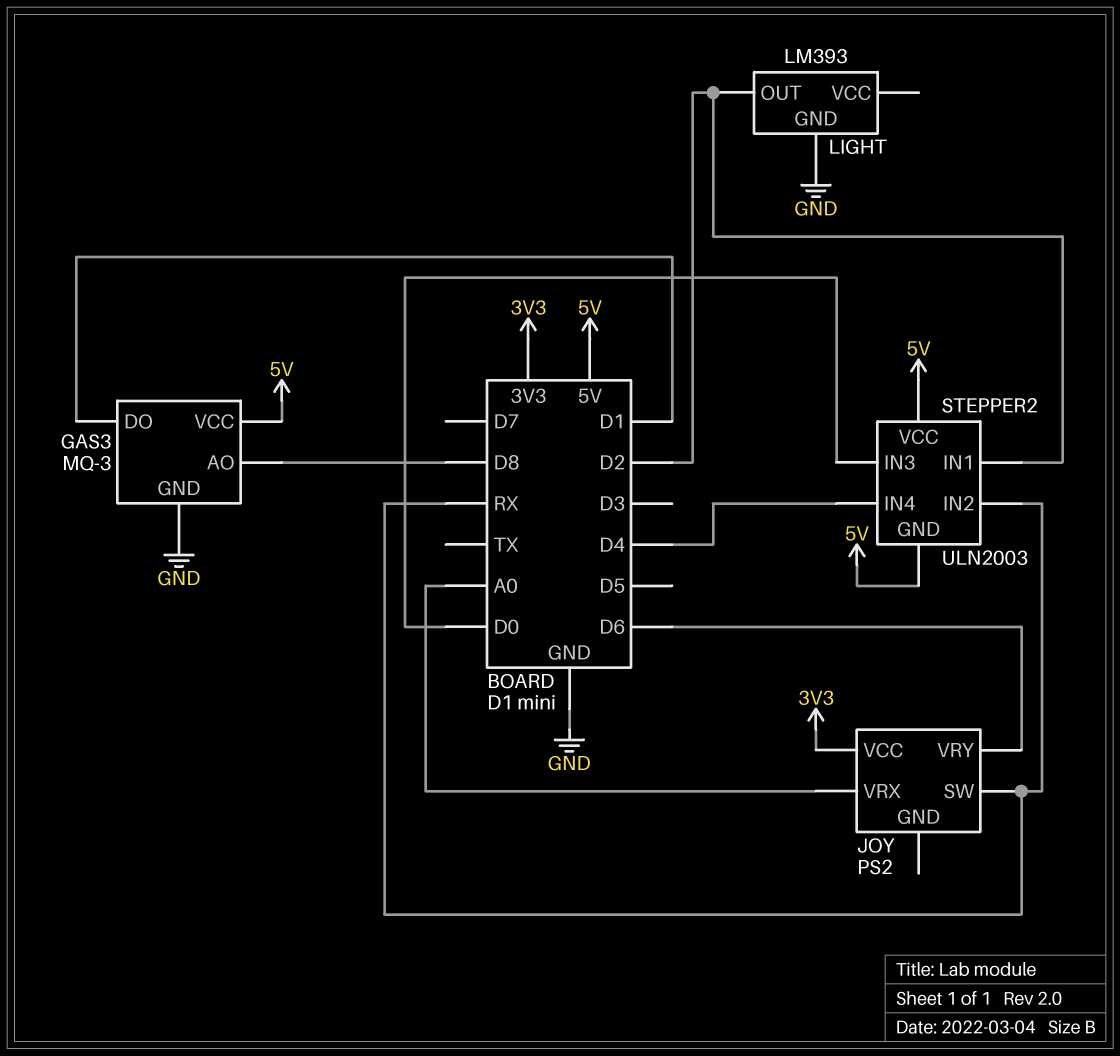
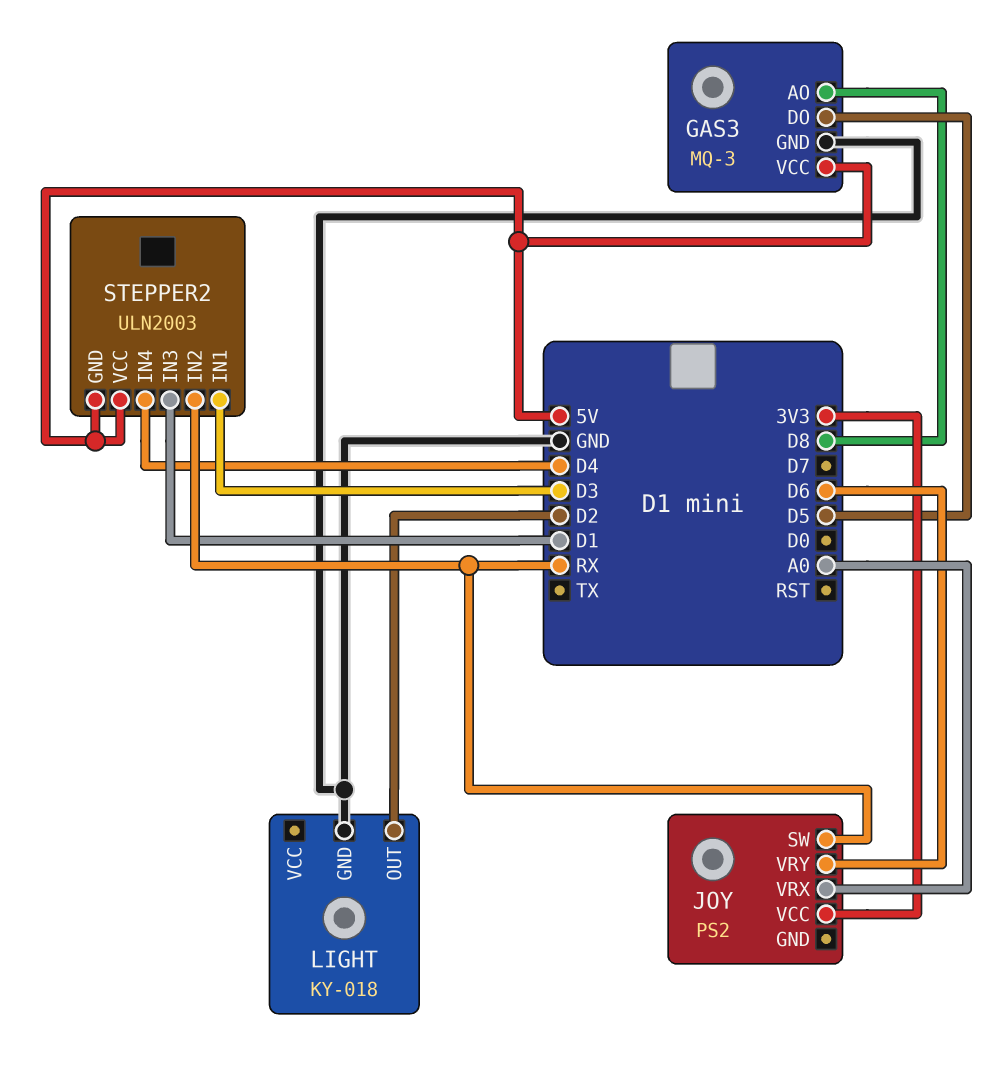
GAS3 pin DO: D1 -> D5
LIGHT: LM393 -> KY-018
STEPPER2 pin IN1: D2 -> D3
STEPPER2 pin IN3: D0 -> D1

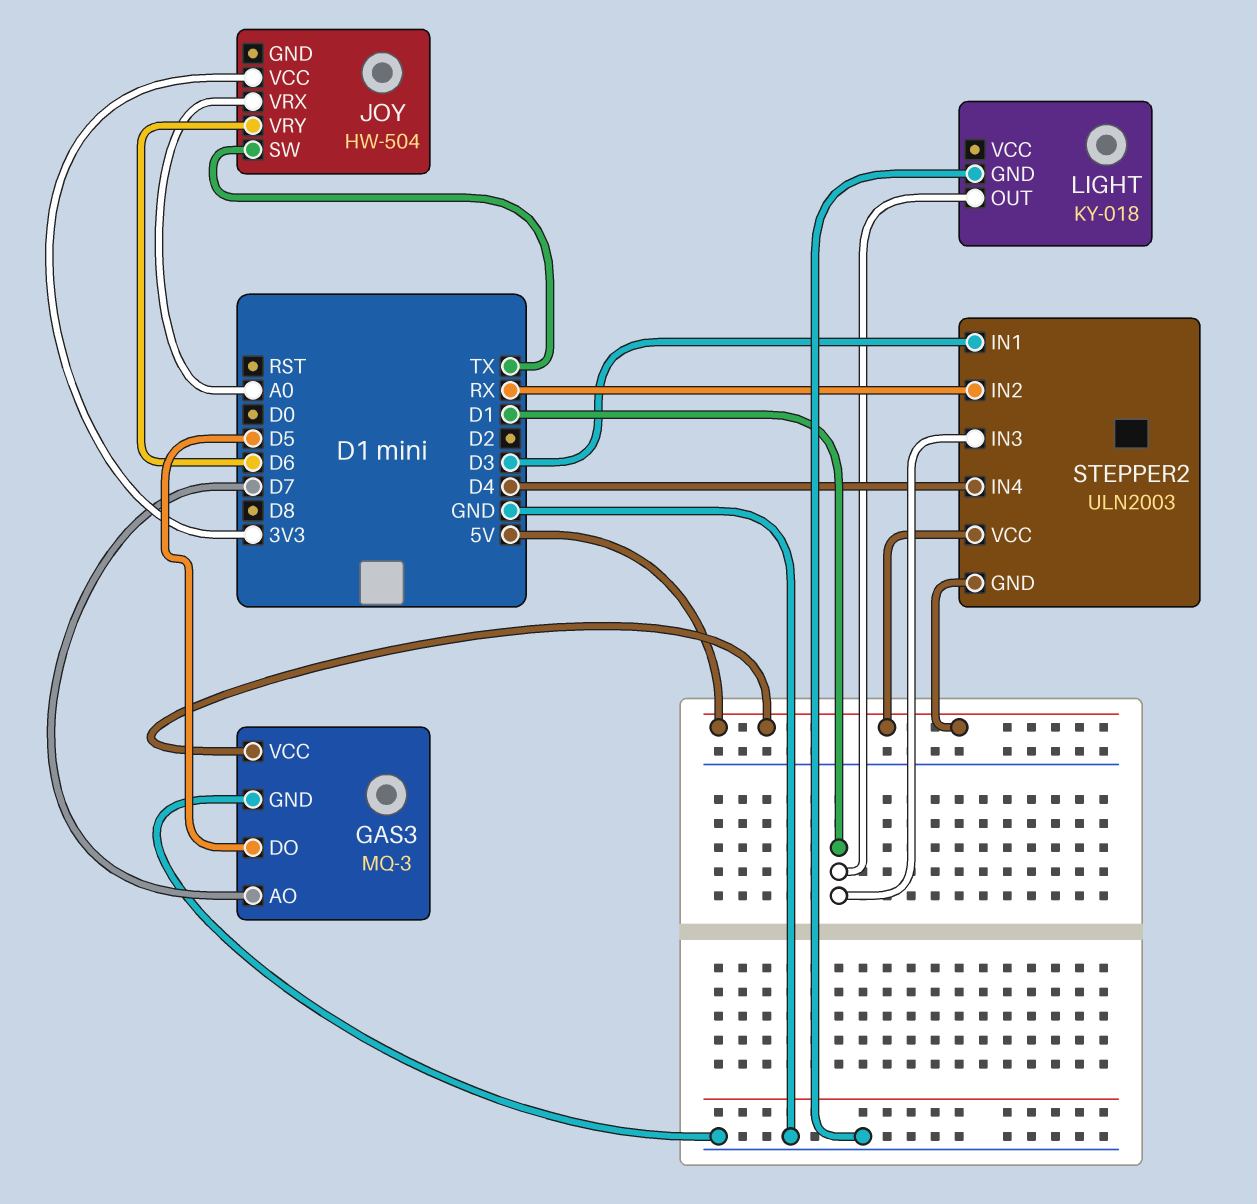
GAS3 pin AO: D8 -> D7
JOY: PS2 -> HW-504
JOY pin SW: RX -> TX
LIGHT pin OUT: D2 -> D1

